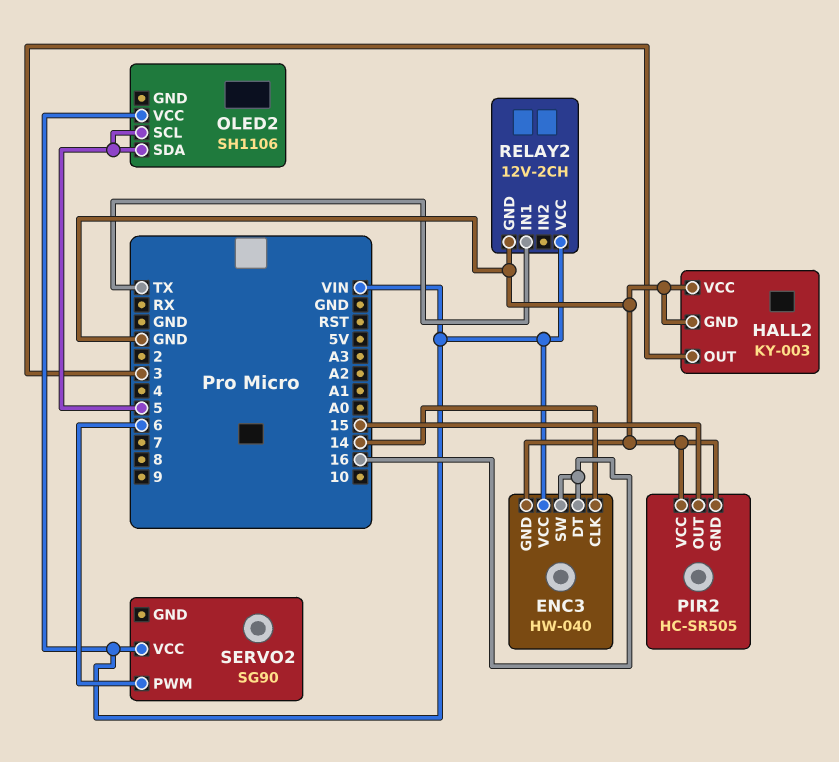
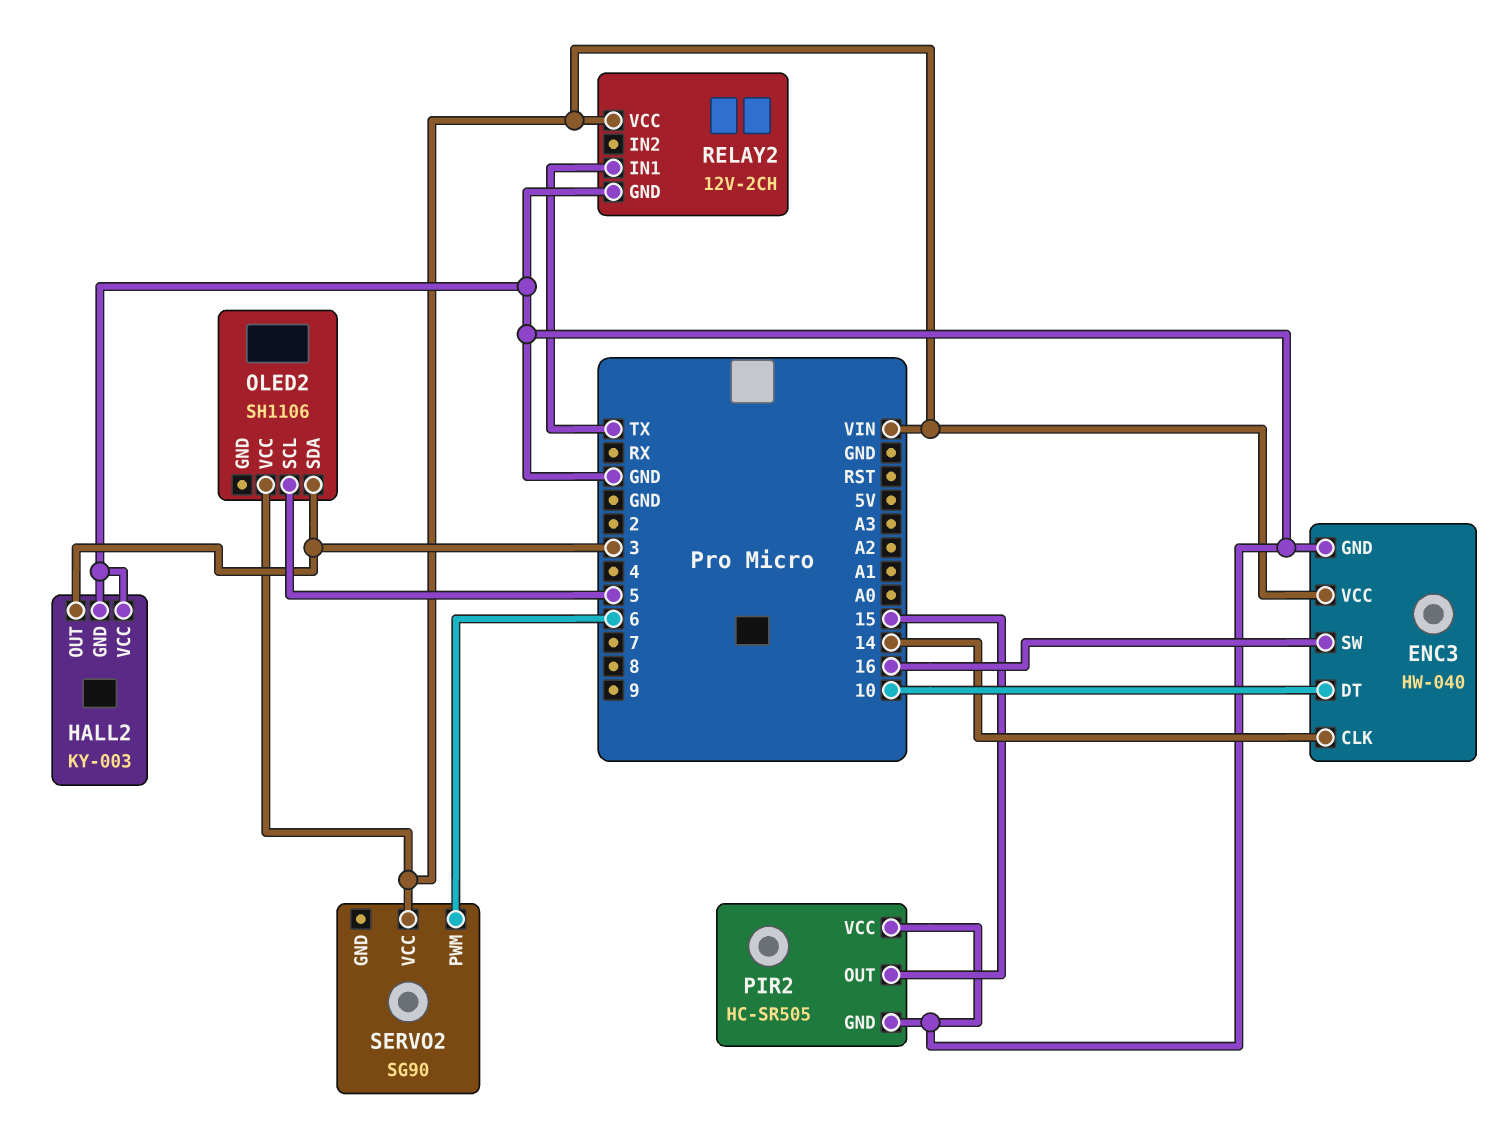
ENC3 pin DT: 16 -> 10
OLED2 pin SDA: 5 -> 3

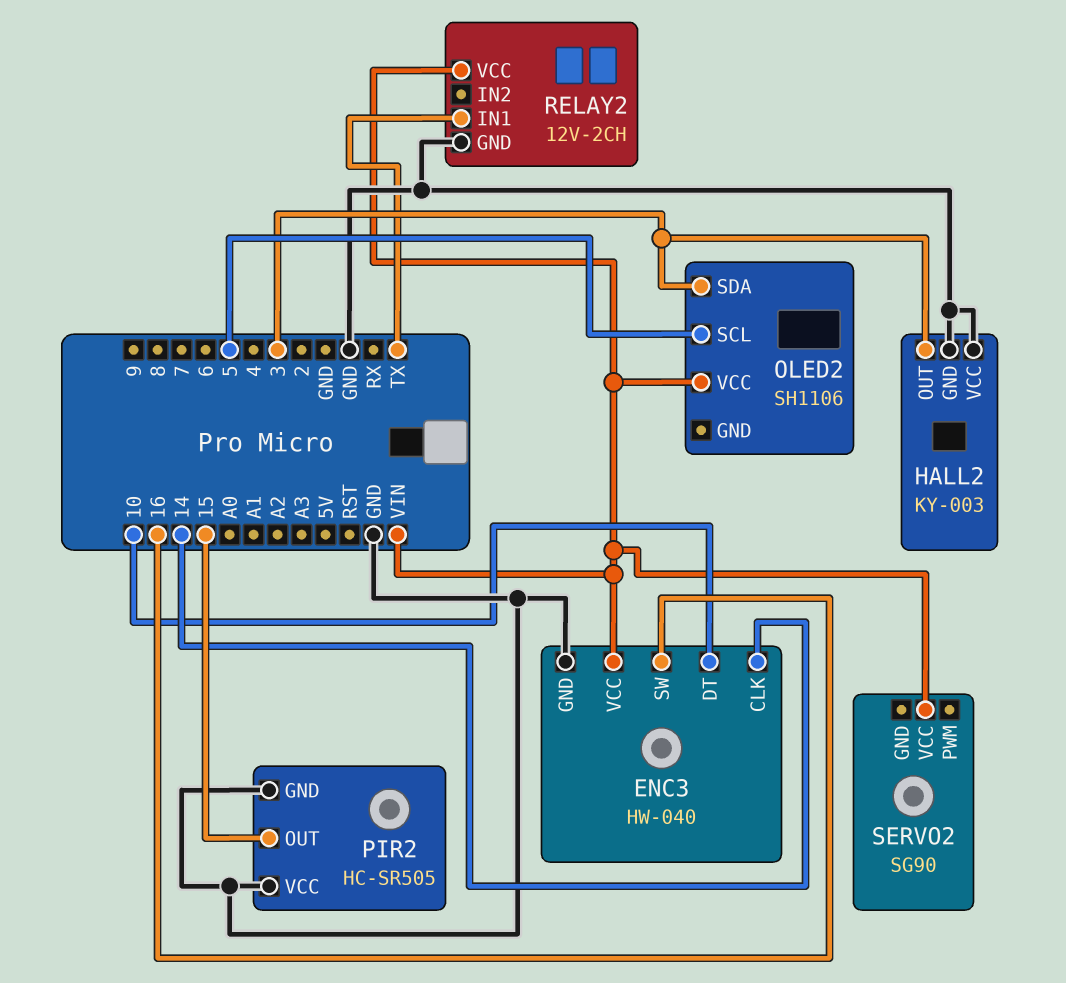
SERVO2 pin PWM: 6 -> none

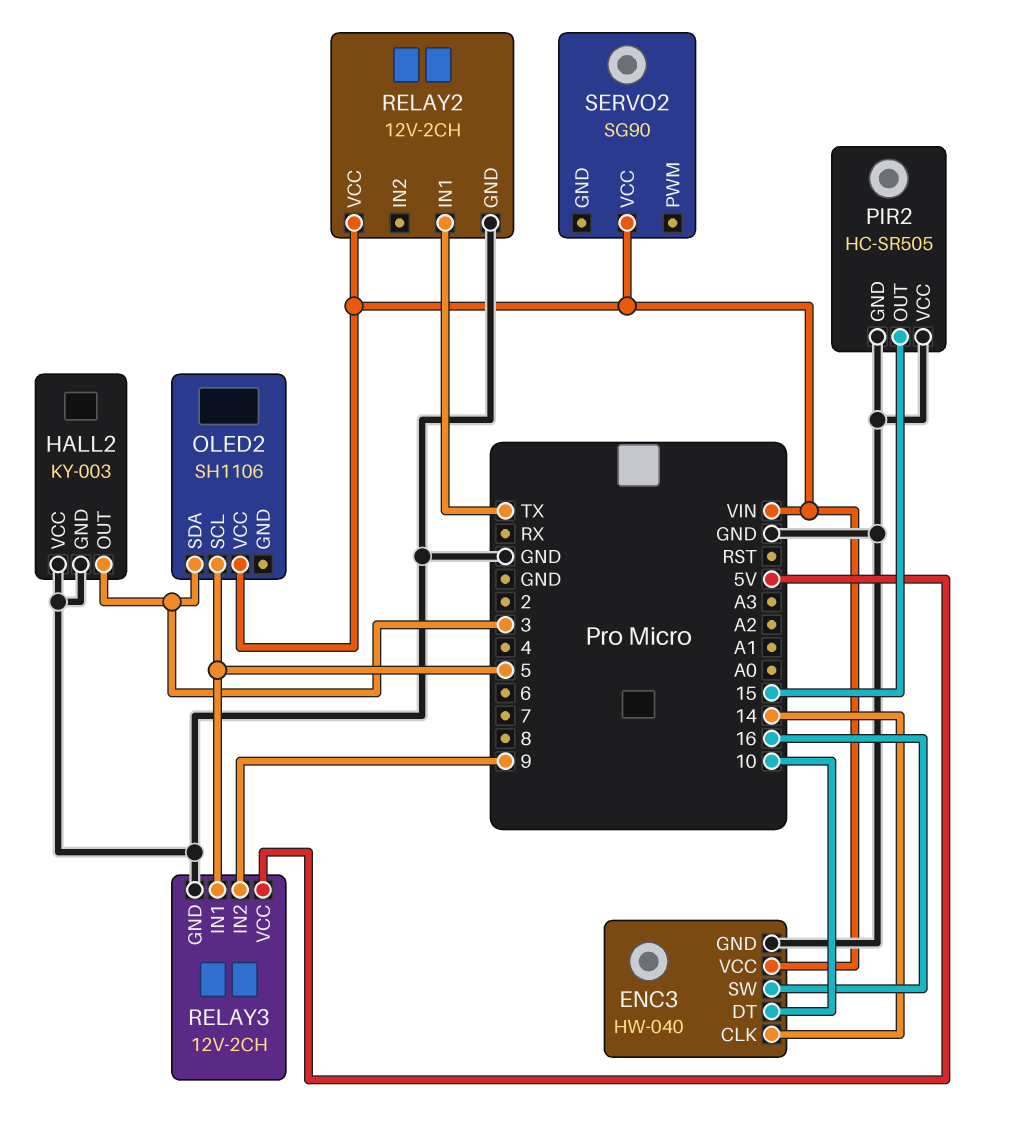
RELAY3: none -> 12V-2CH
RELAY3 pin GND: none -> GND
RELAY3 pin IN1: none -> 5
RELAY3 pin IN2: none -> 9
RELAY3 pin VCC: none -> 5V

